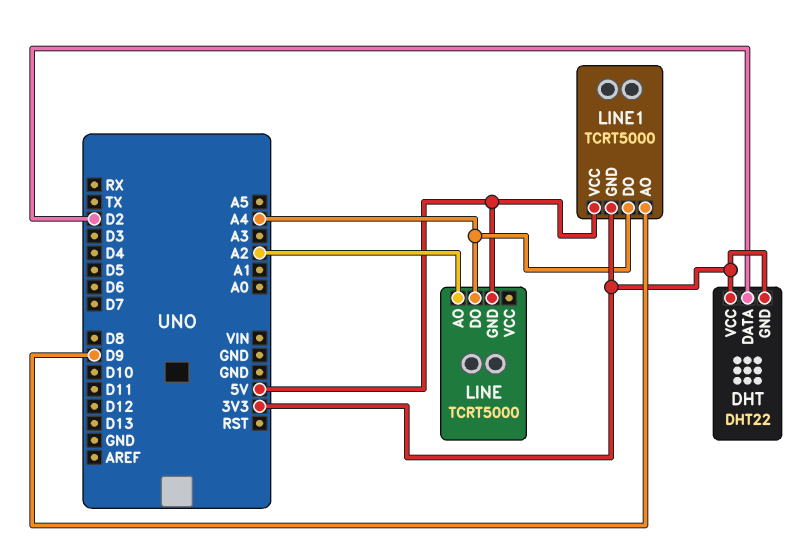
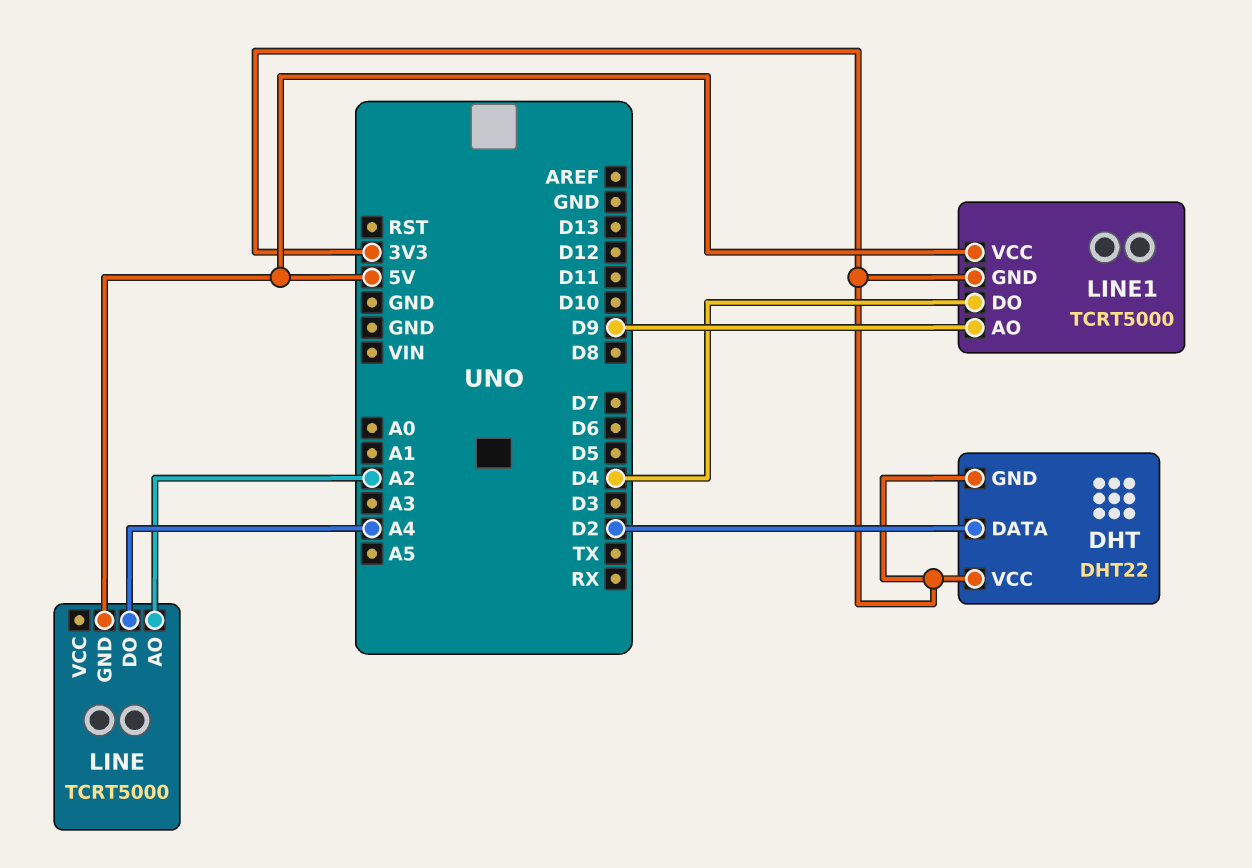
LINE1 pin DO: A4 -> D4

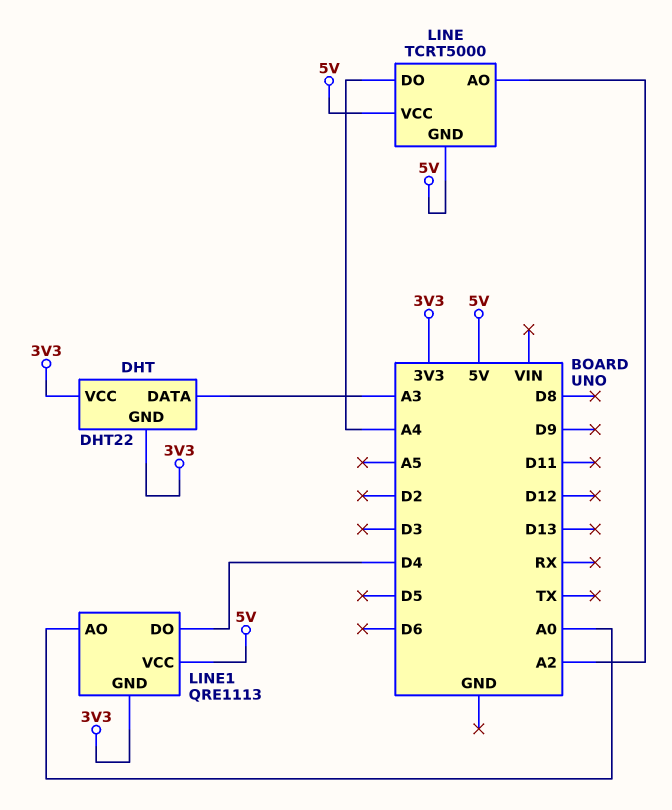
DHT pin DATA: D2 -> A3
LINE pin VCC: none -> 5V
LINE1: TCRT5000 -> QRE1113
LINE1 pin AO: D9 -> A0

